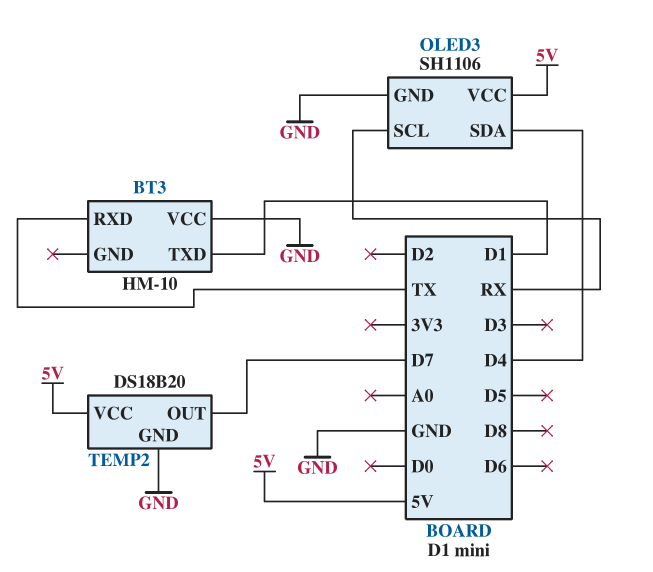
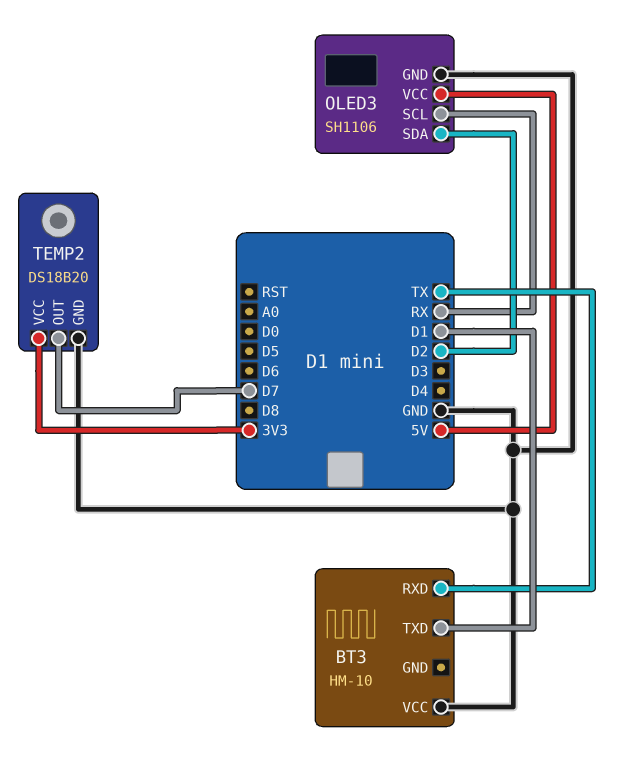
OLED3 pin SDA: D4 -> D2
TEMP2 pin VCC: 5V -> 3V3

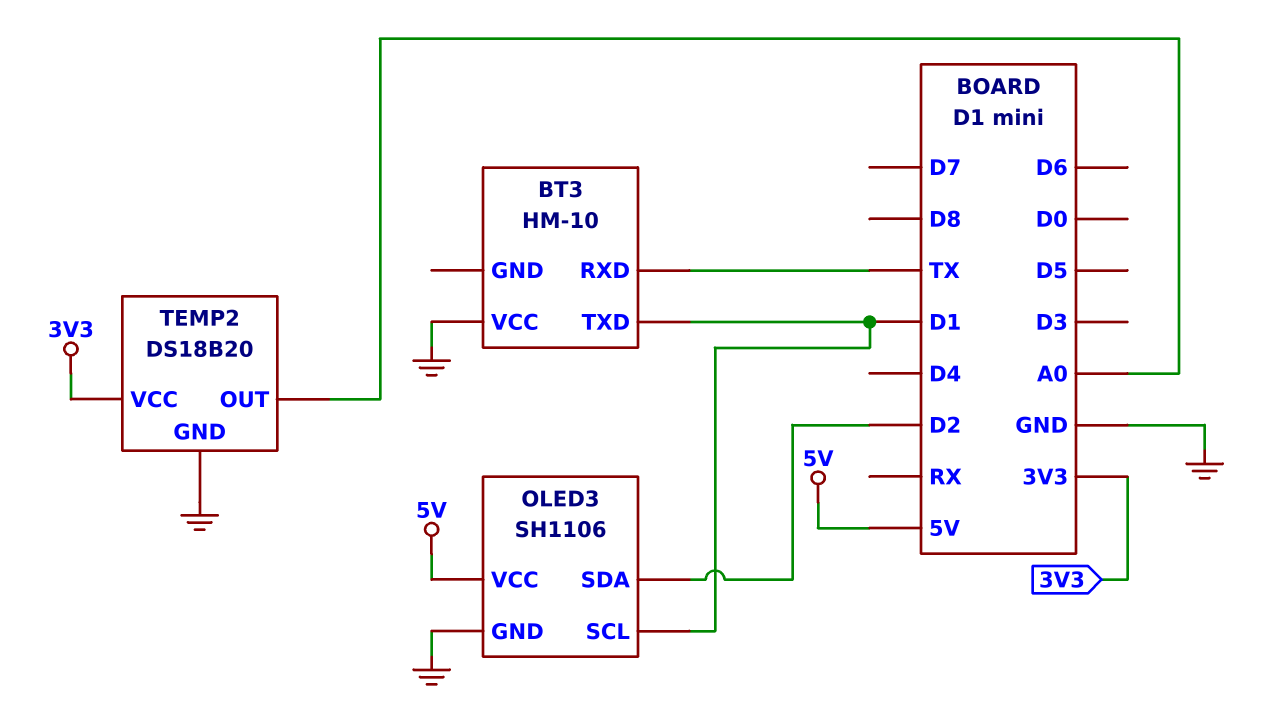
OLED3 pin SCL: RX -> D1
TEMP2 pin OUT: D7 -> A0

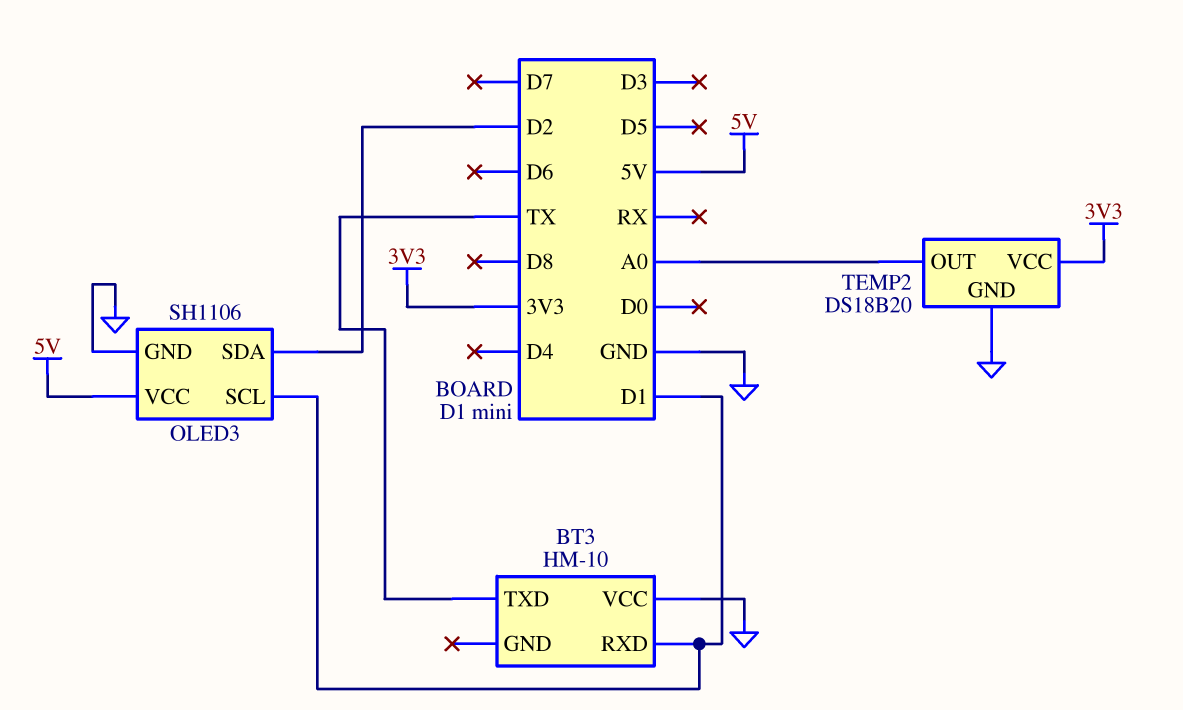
BT3 pin RXD: TX -> D1
BT3 pin TXD: D1 -> TX

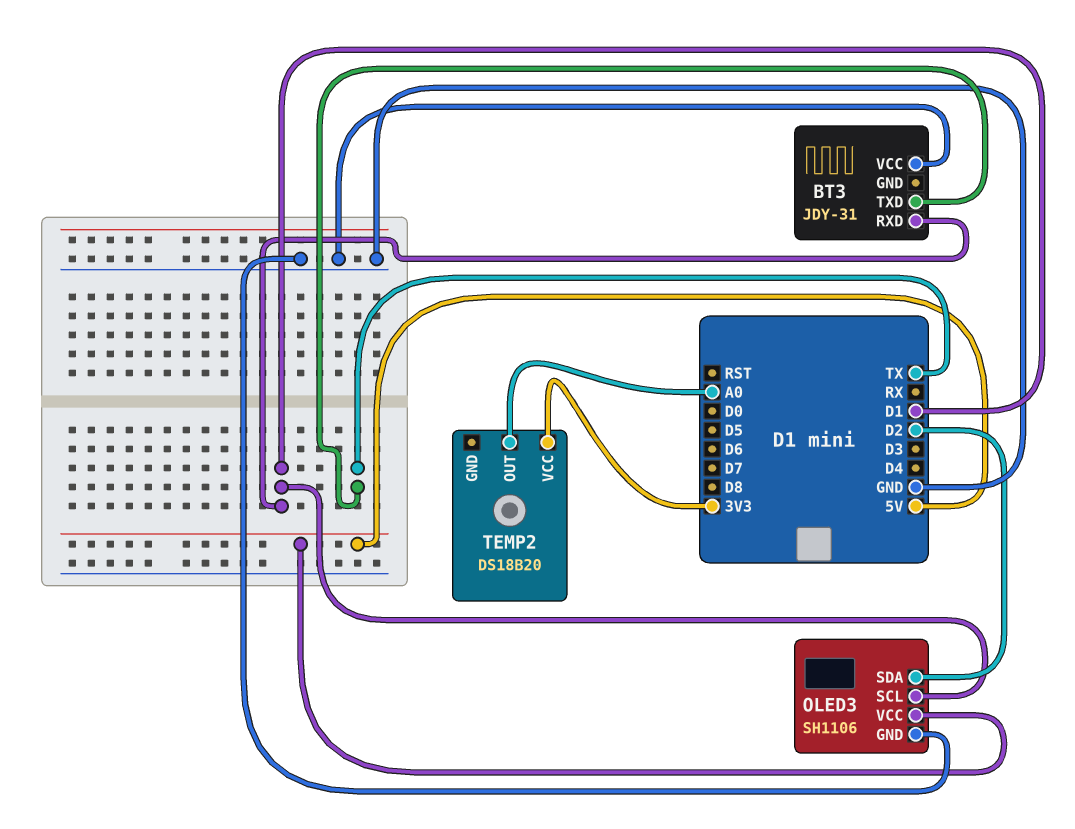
BT3: HM-10 -> JDY-31
TEMP2 pin GND: GND -> none

